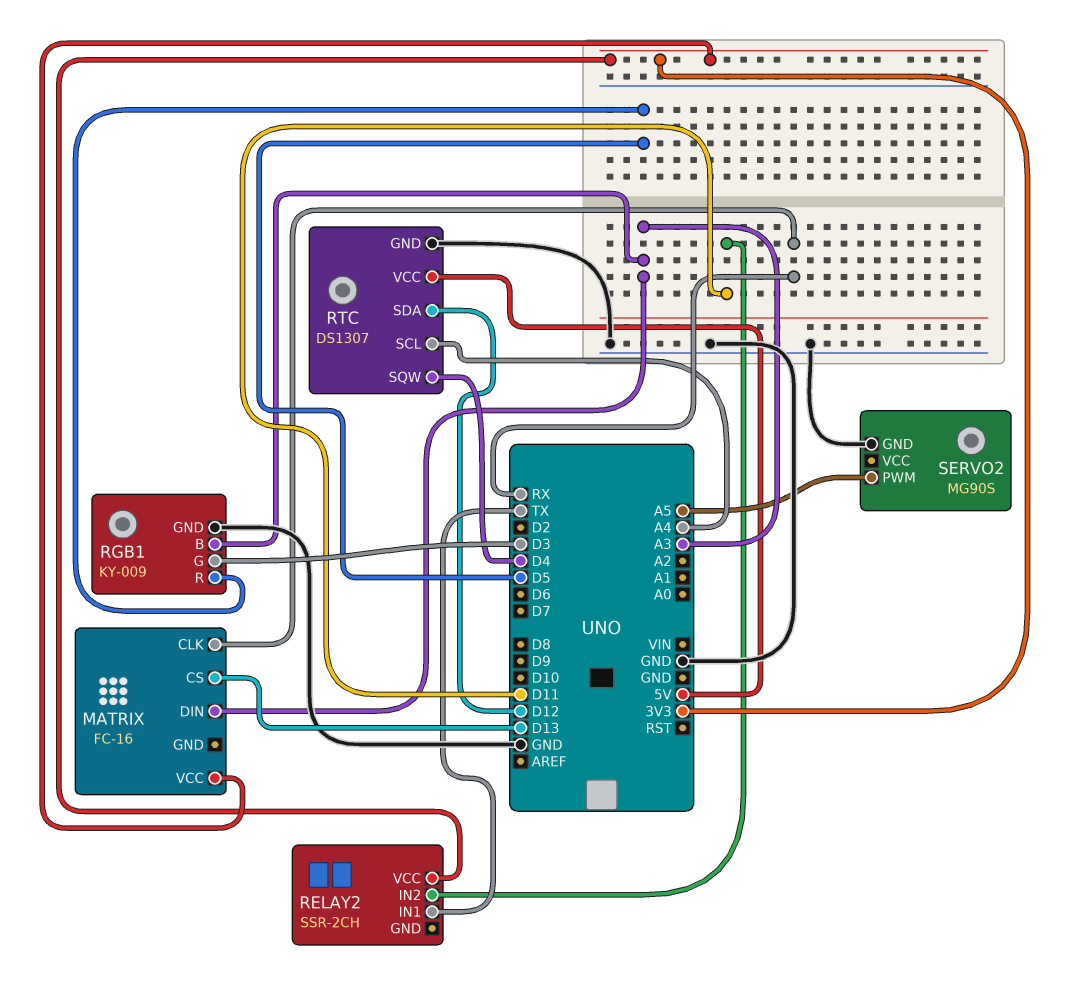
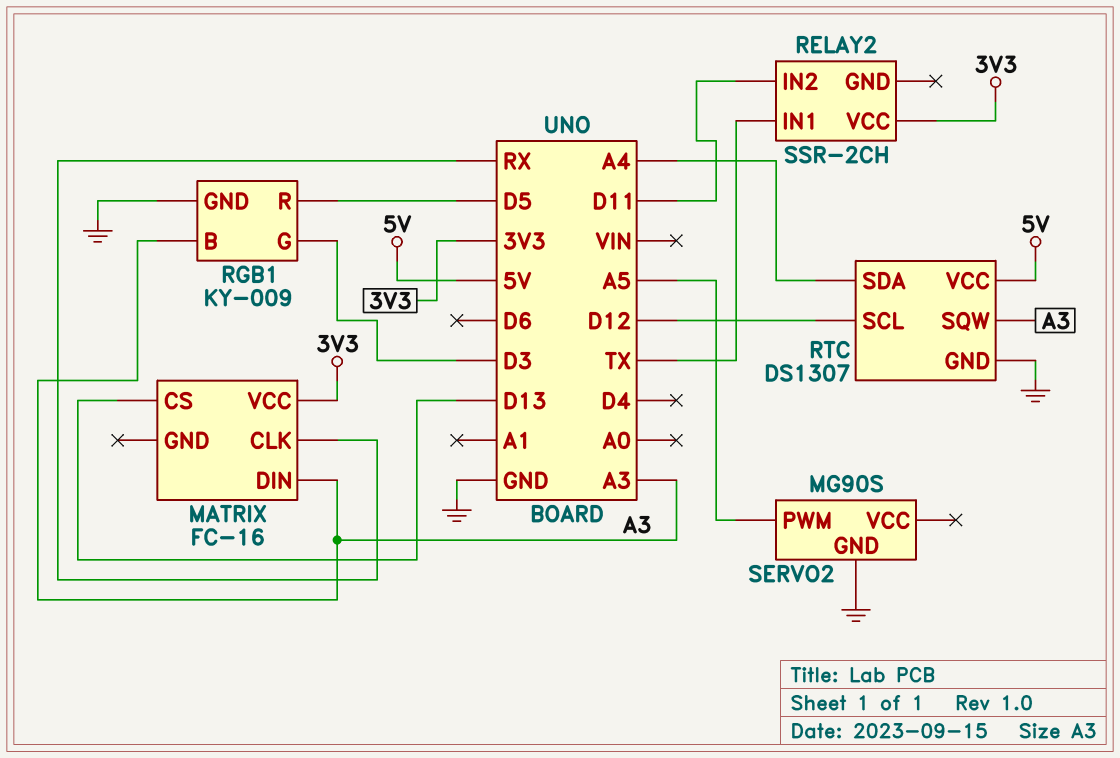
RTC pin SCL: A4 -> D12
RTC pin SDA: D12 -> A4
RTC pin SQW: D4 -> A3

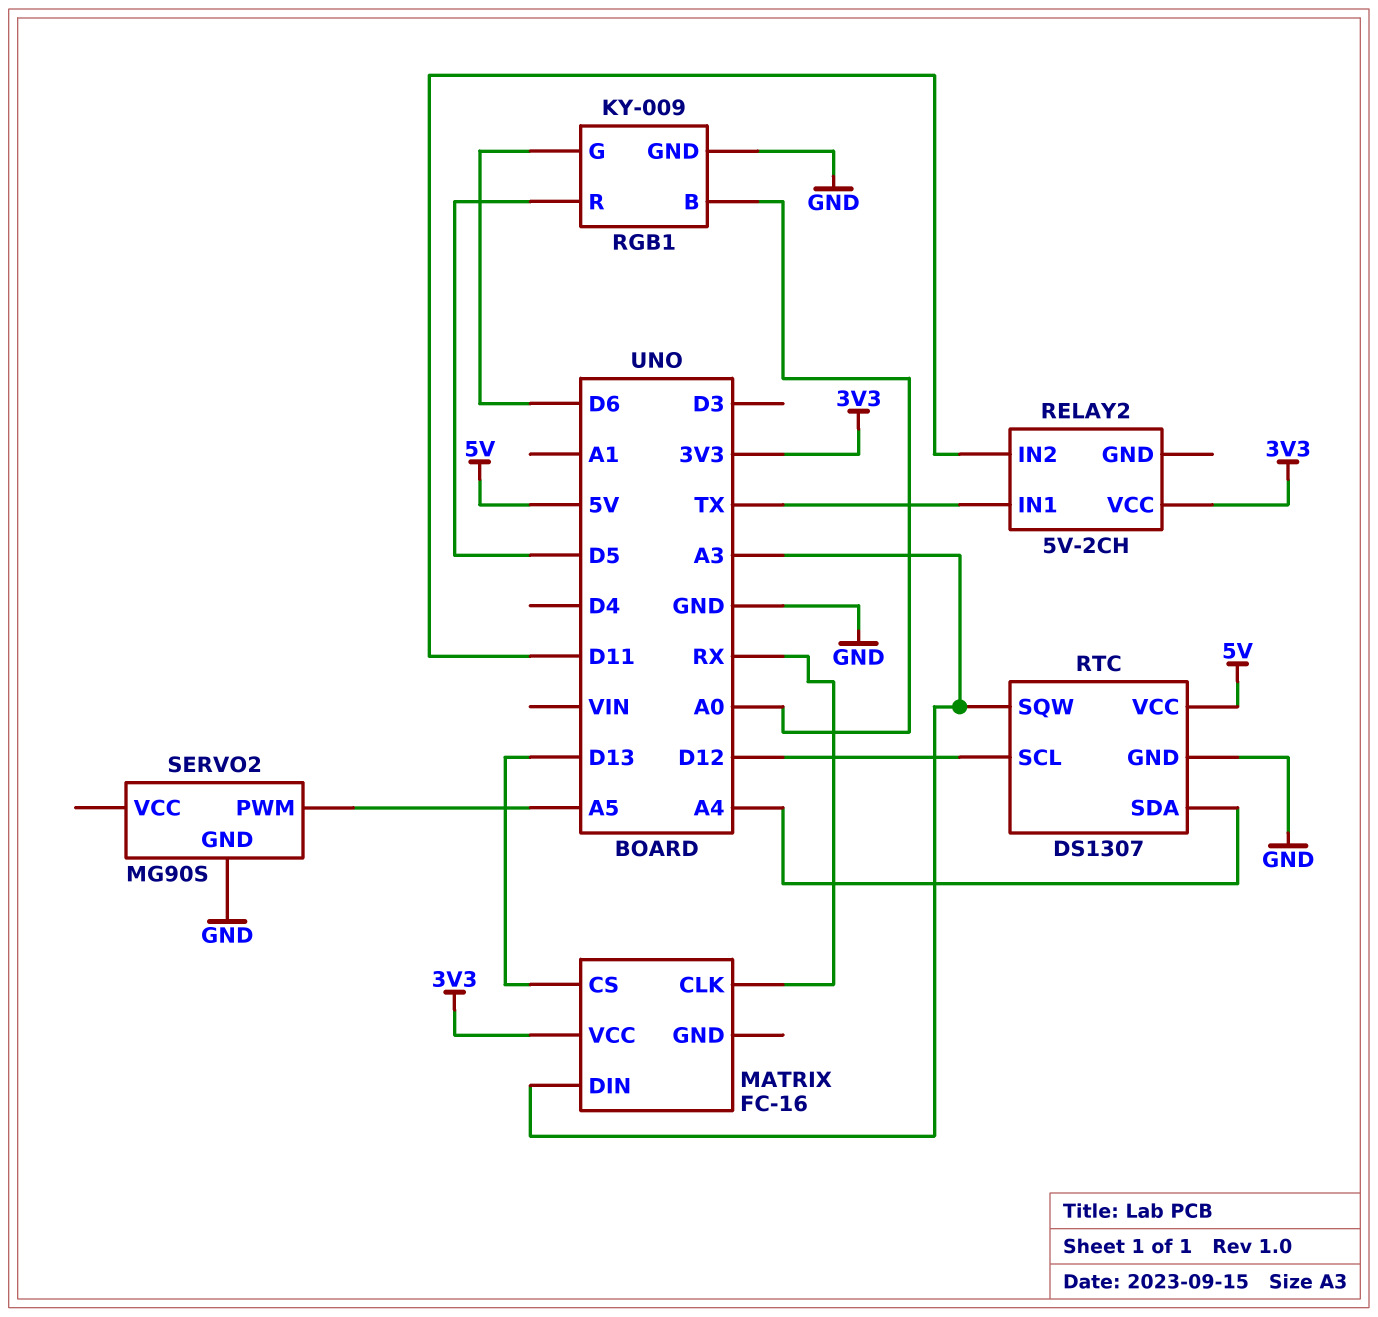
RELAY2: SSR-2CH -> 5V-2CH
RGB1 pin B: A3 -> A0
RGB1 pin G: D3 -> D6

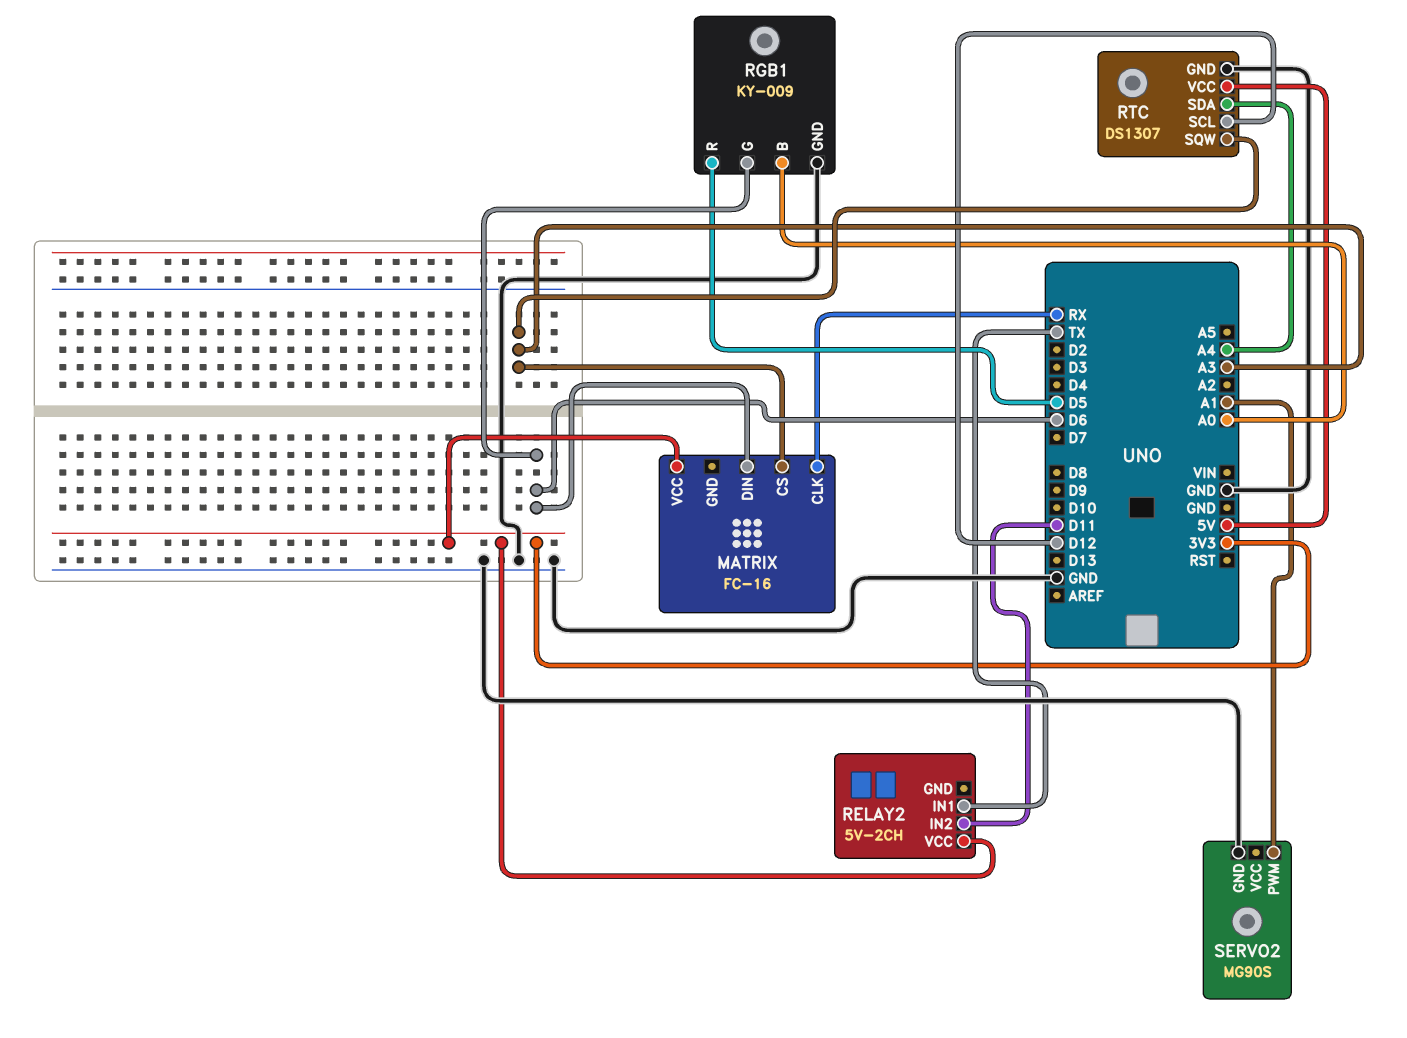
MATRIX pin CS: D13 -> A3
MATRIX pin DIN: A3 -> D6
SERVO2 pin PWM: A5 -> A1

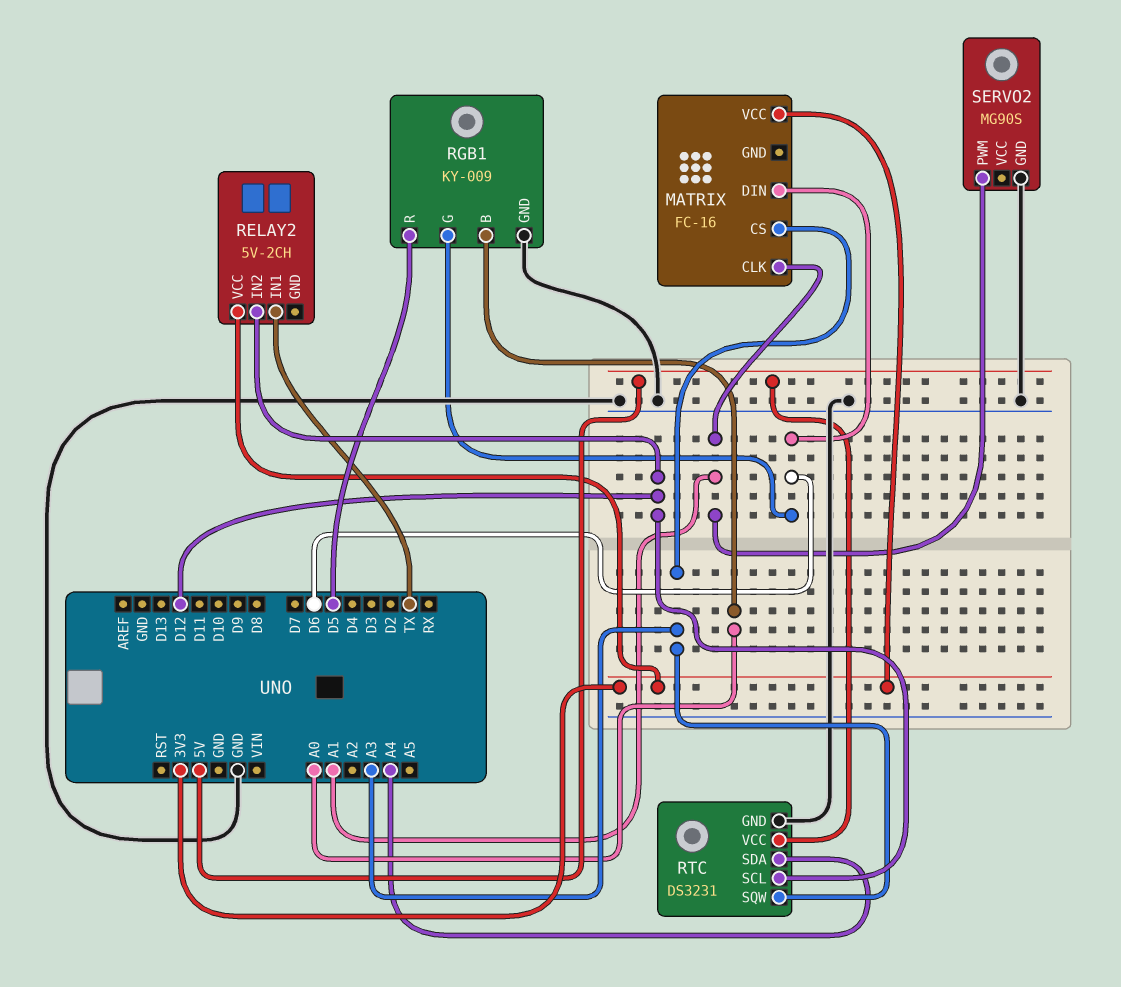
MATRIX pin CLK: RX -> A1
RELAY2 pin IN2: D11 -> D12
RTC: DS1307 -> DS3231

